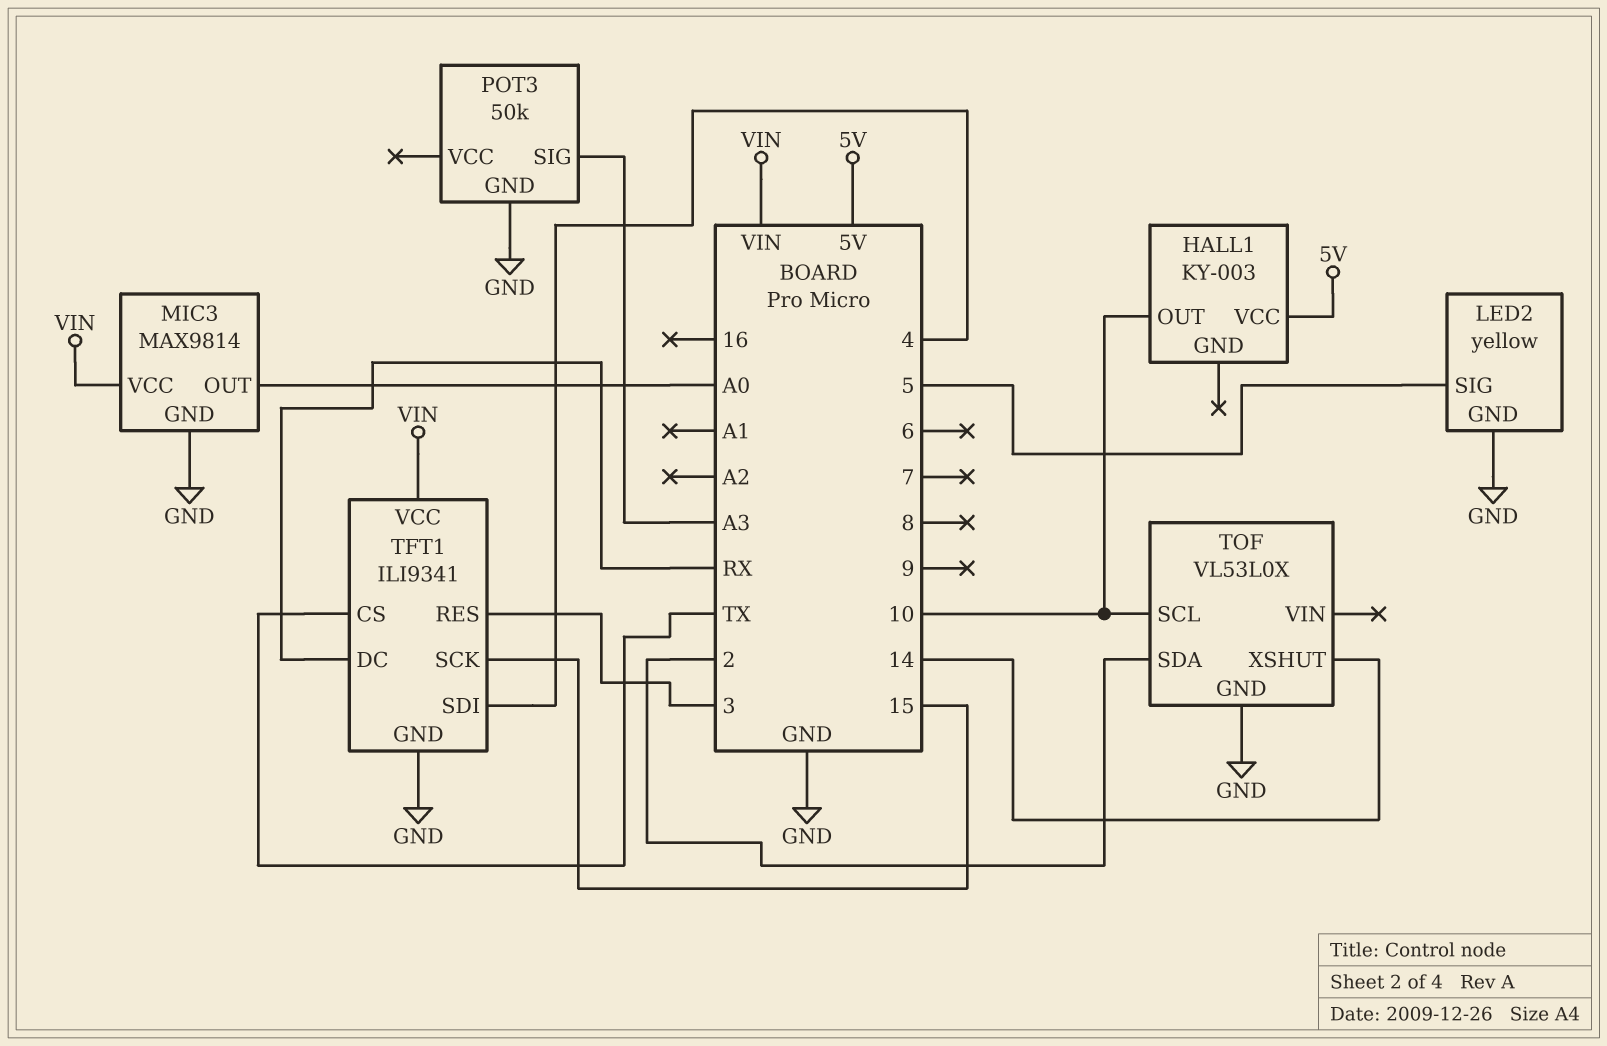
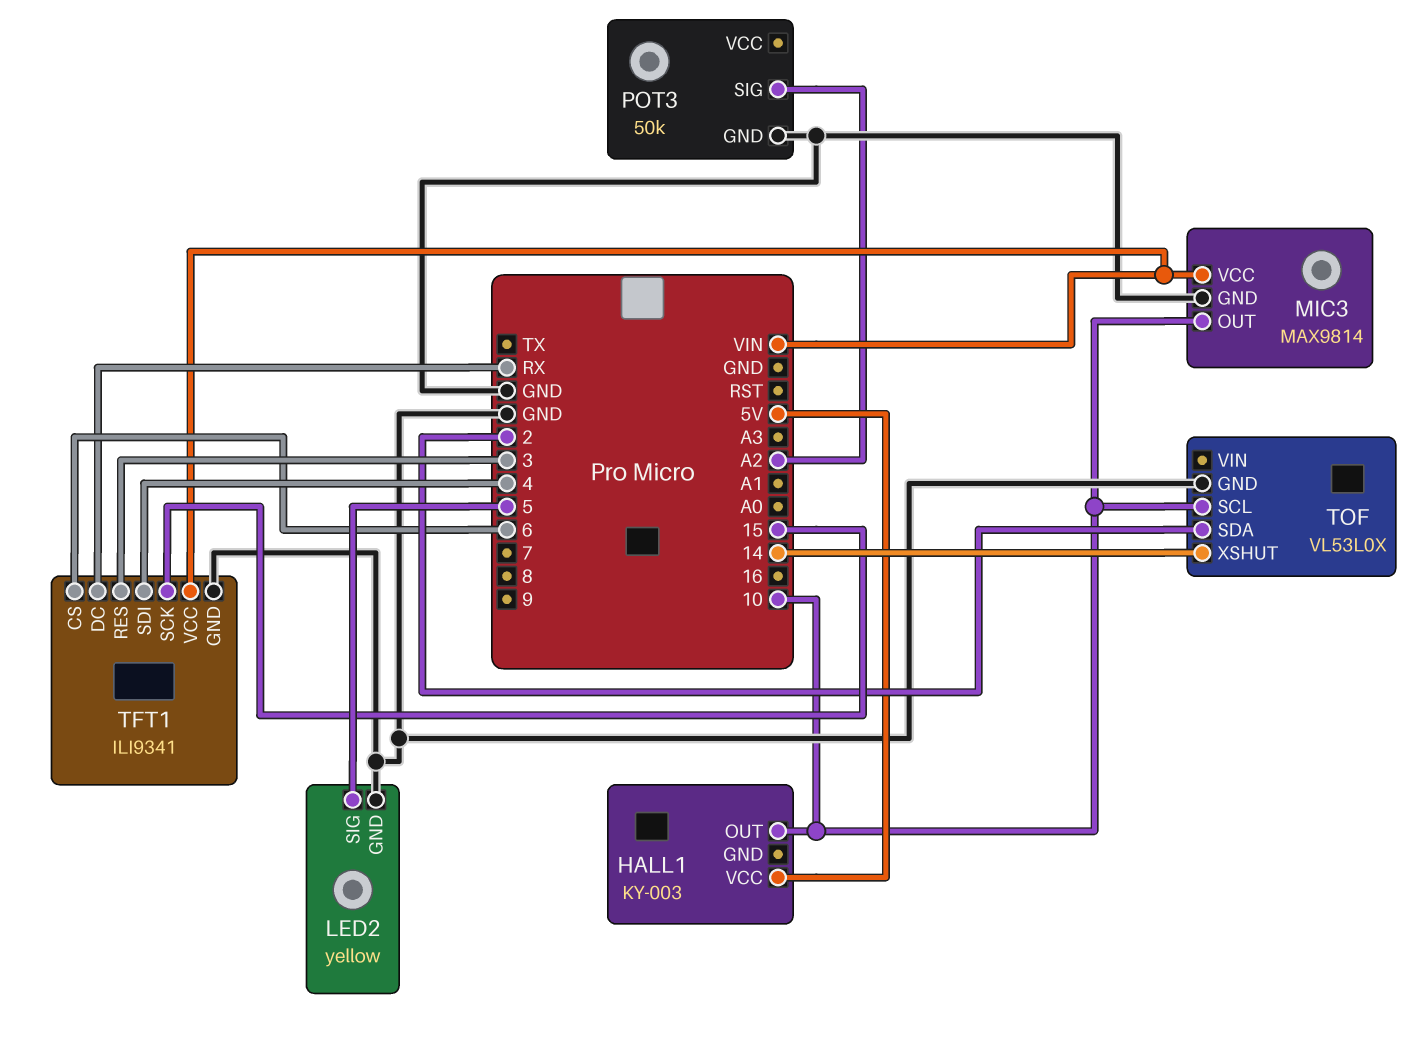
MIC3 pin OUT: A0 -> 10
POT3 pin SIG: A3 -> A2
TFT1 pin CS: TX -> 6

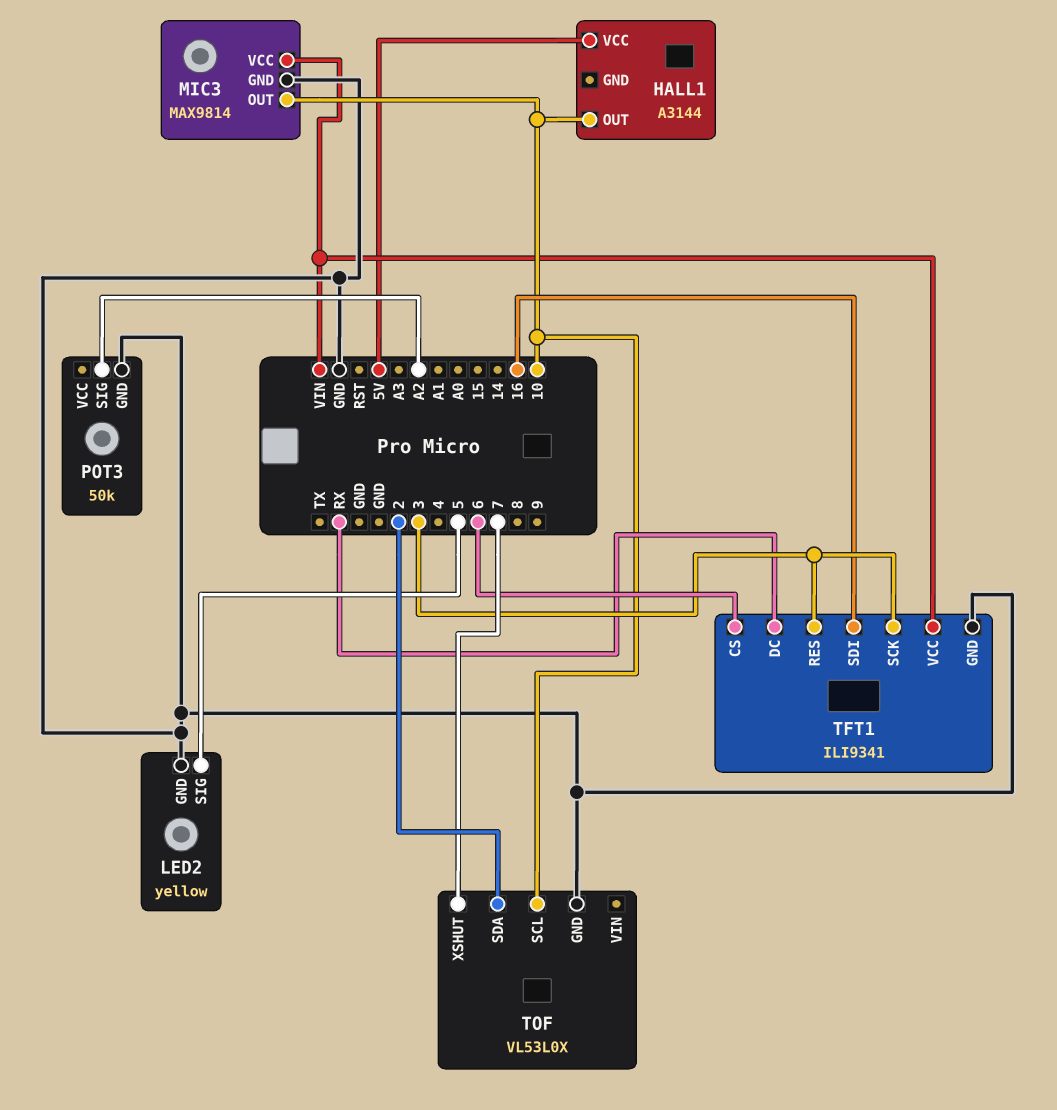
HALL1: KY-003 -> A3144
TFT1 pin SCK: 15 -> 3
TFT1 pin SDI: 4 -> 16
TOF pin XSHUT: 14 -> 7

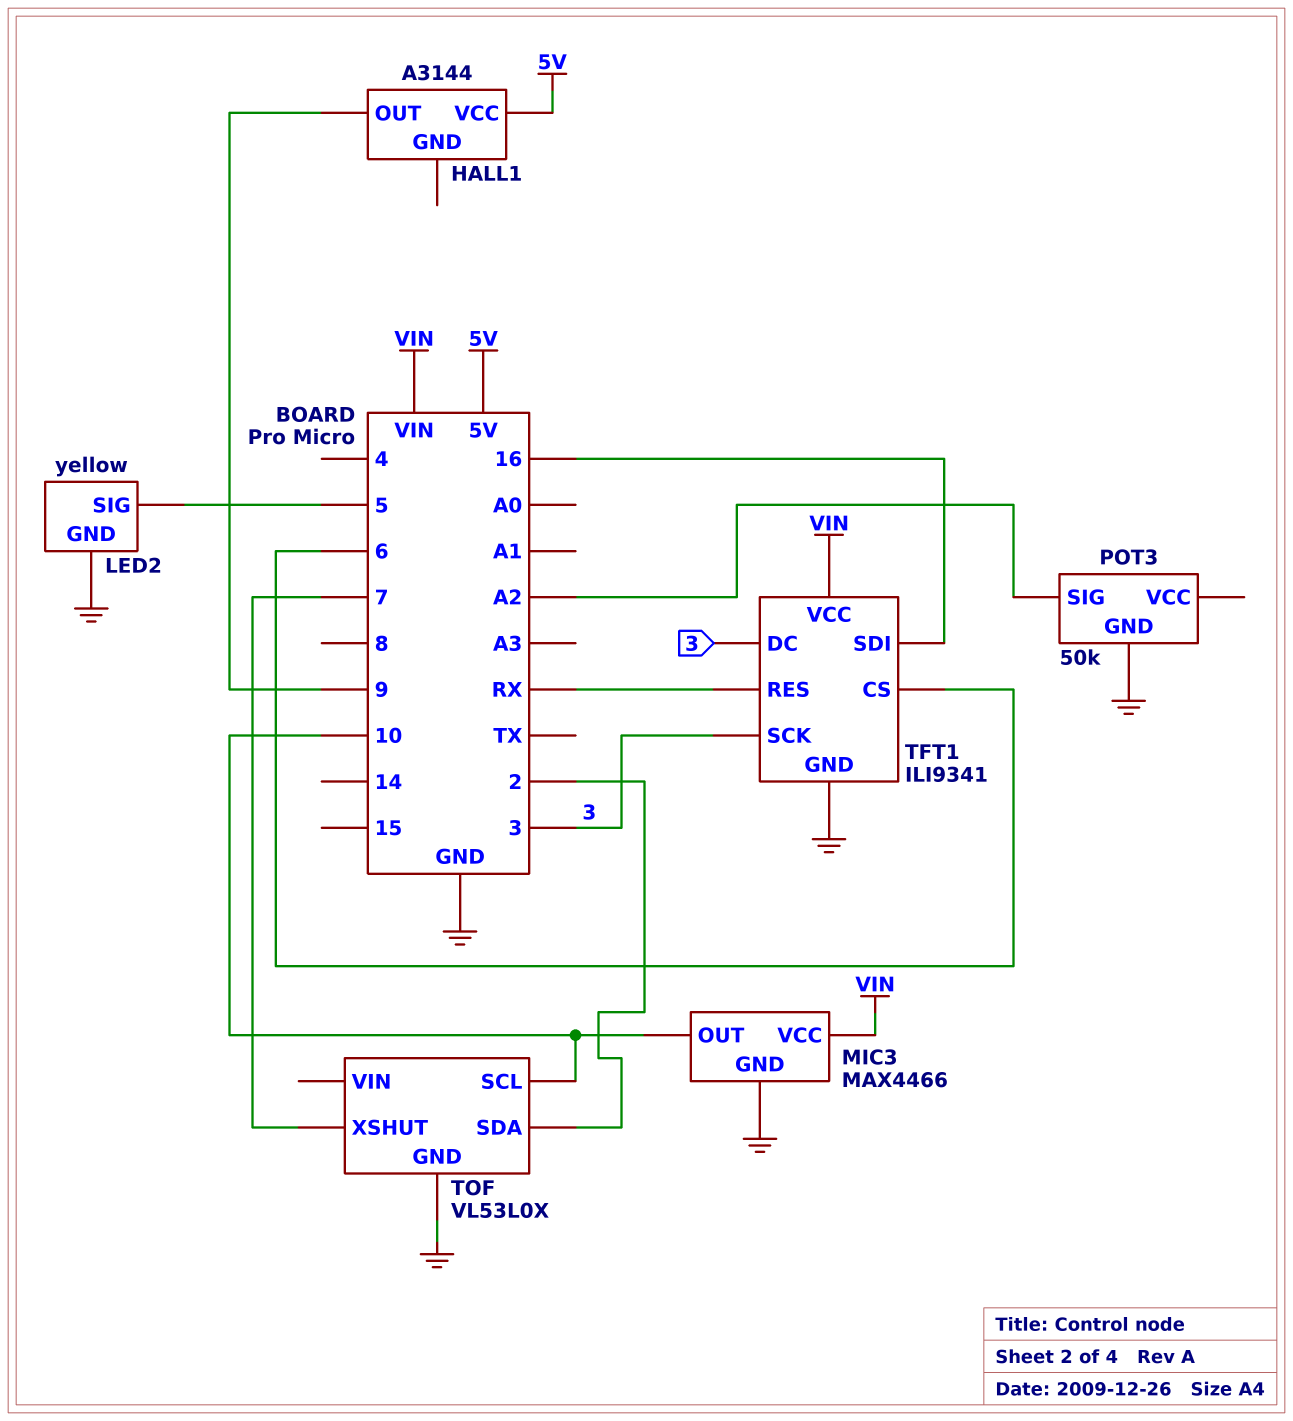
HALL1 pin OUT: 10 -> 9
MIC3: MAX9814 -> MAX4466
TFT1 pin DC: RX -> 3
TFT1 pin RES: 3 -> RX

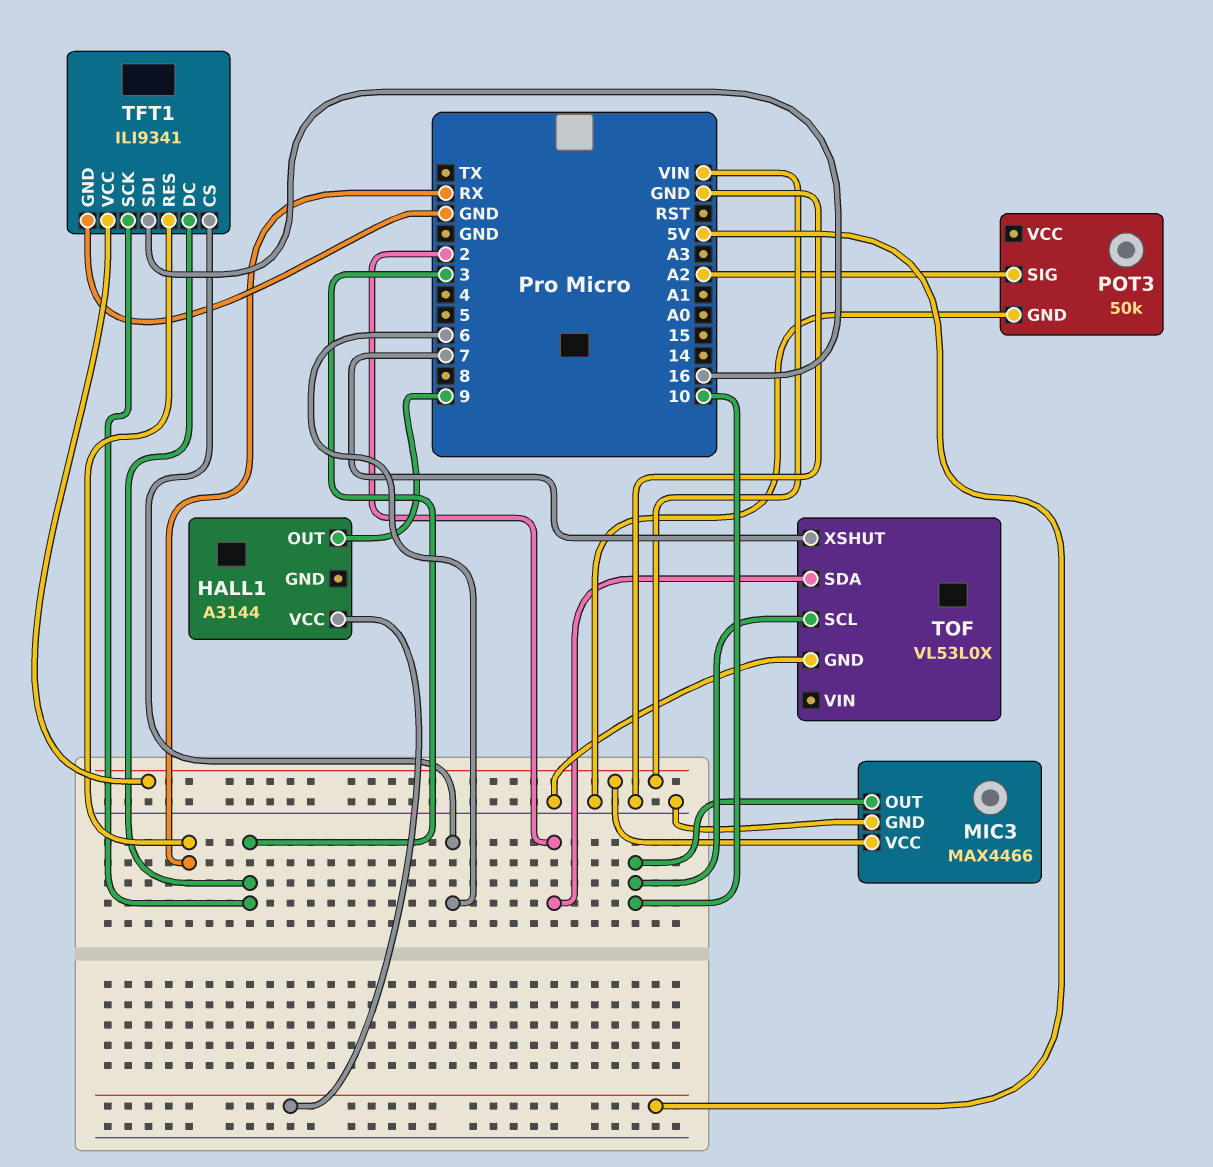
LED2: yellow -> none
LED2 pin GND: GND -> none
LED2 pin SIG: 5 -> none

